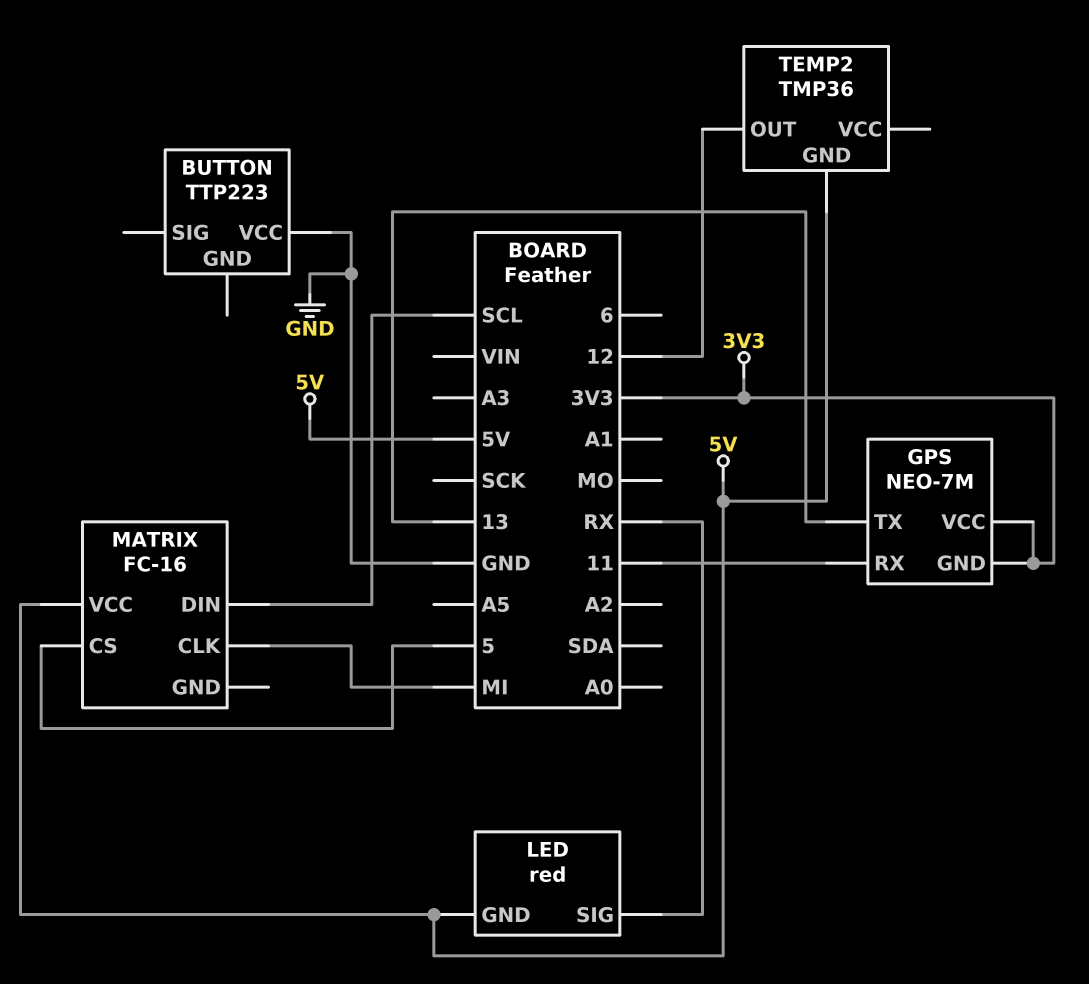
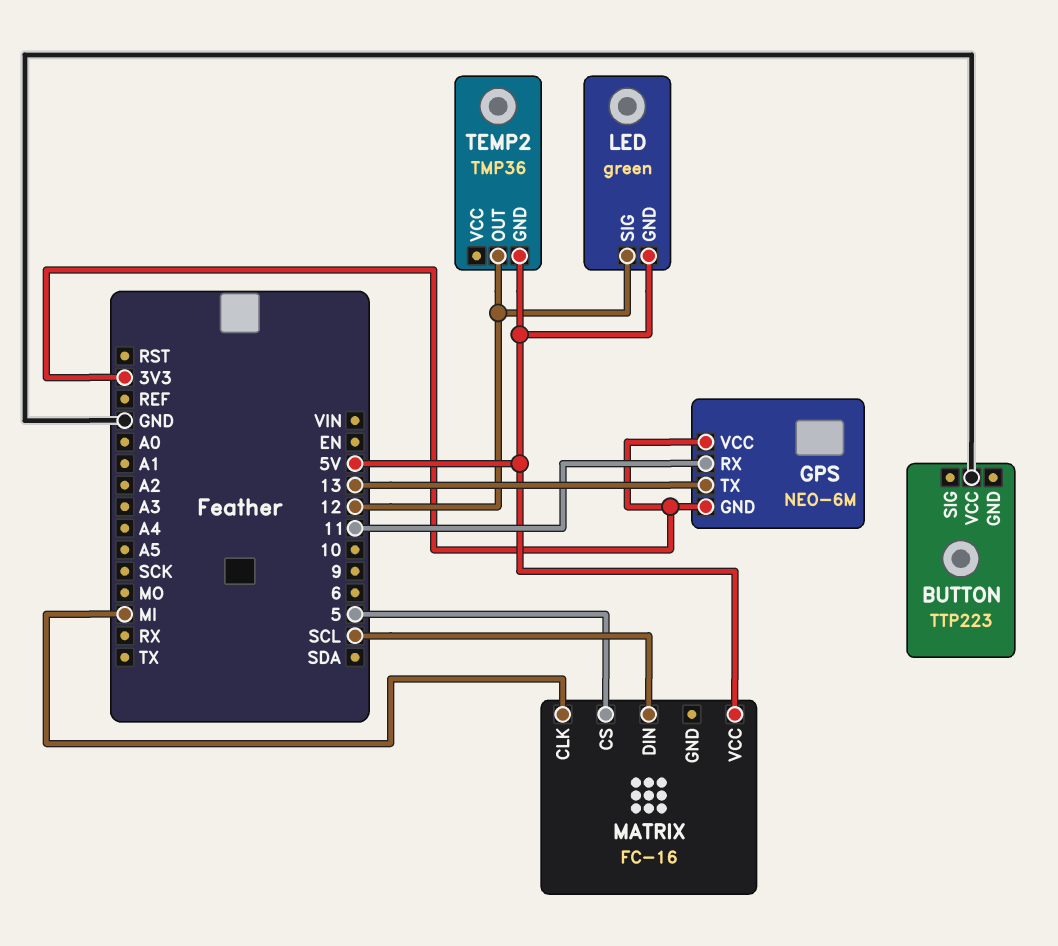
GPS: NEO-7M -> NEO-6M
LED: red -> green
LED pin SIG: RX -> 12

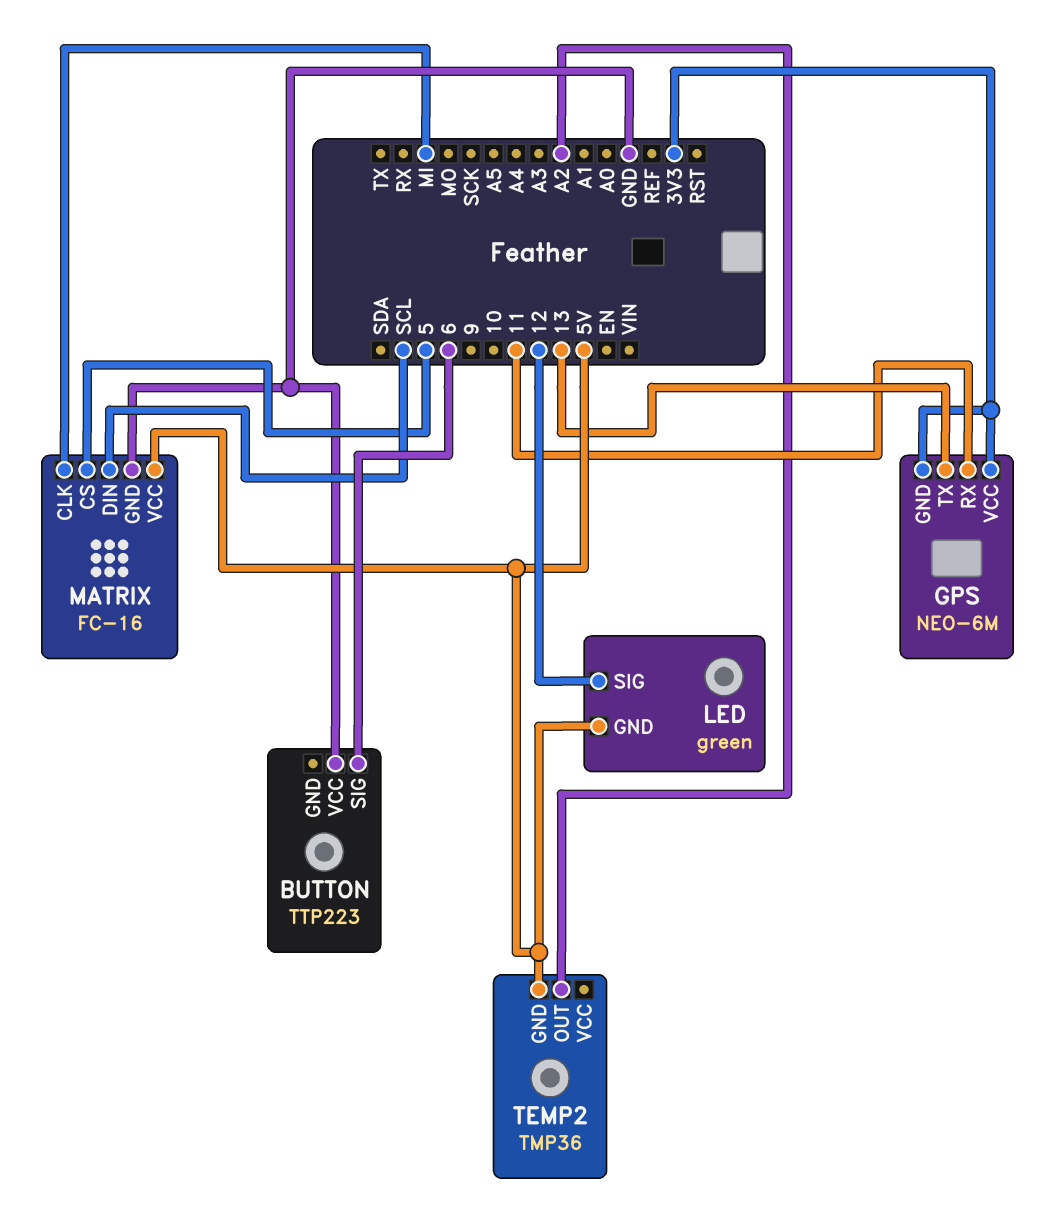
BUTTON pin SIG: none -> 6
MATRIX pin GND: none -> GND
TEMP2 pin OUT: 12 -> A2

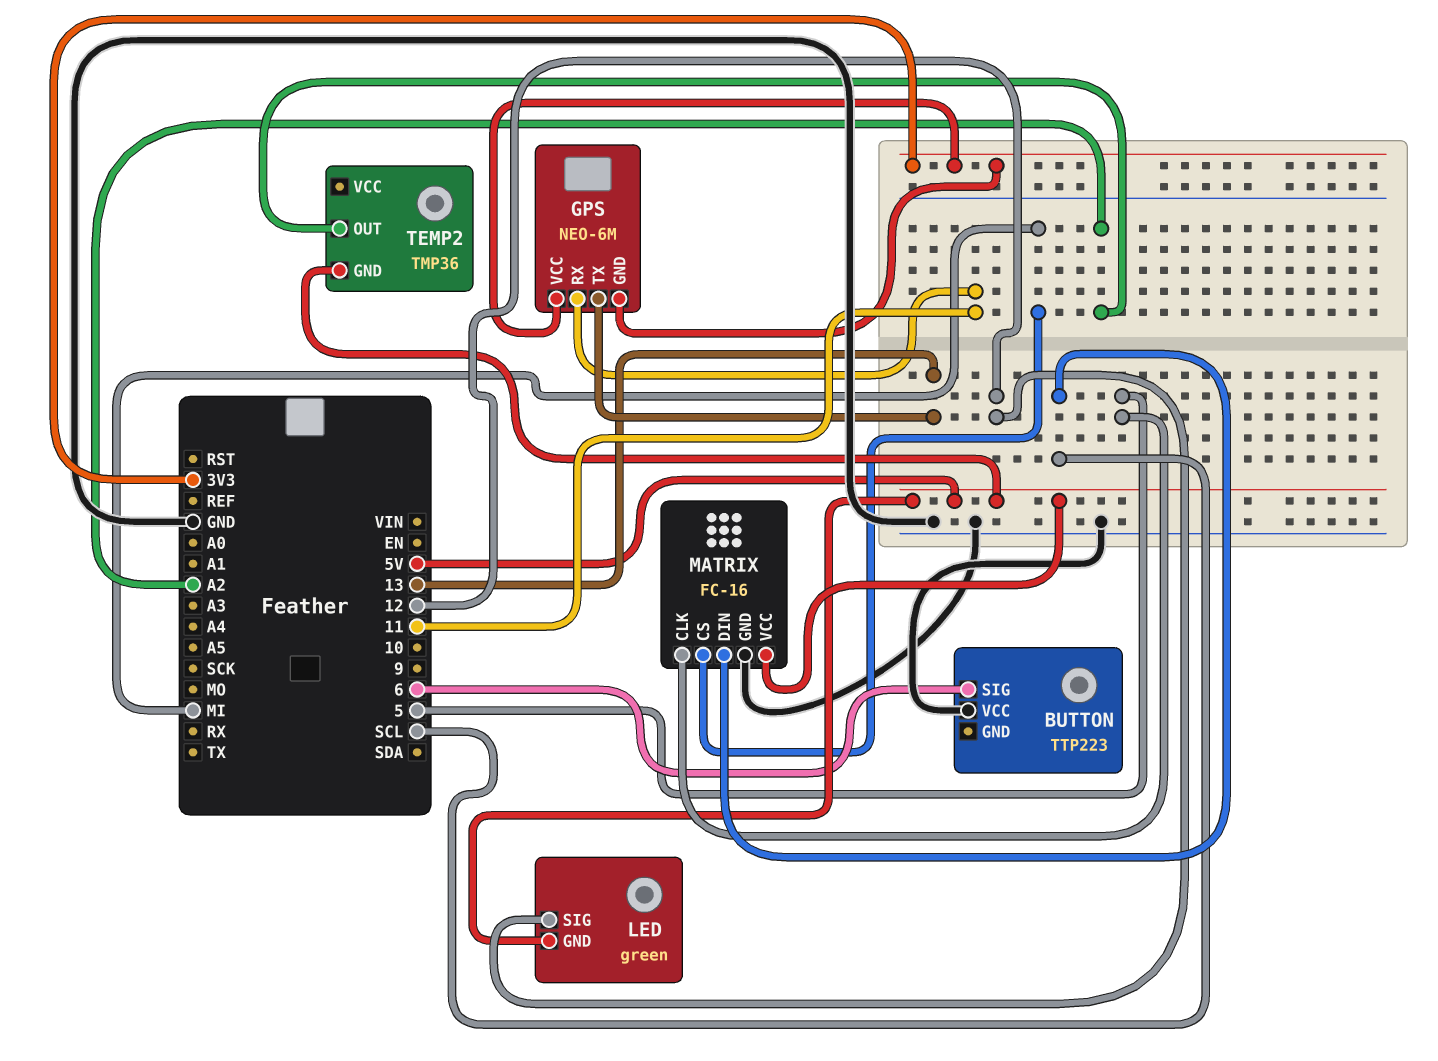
MATRIX pin CLK: MI -> 5
MATRIX pin CS: 5 -> MI

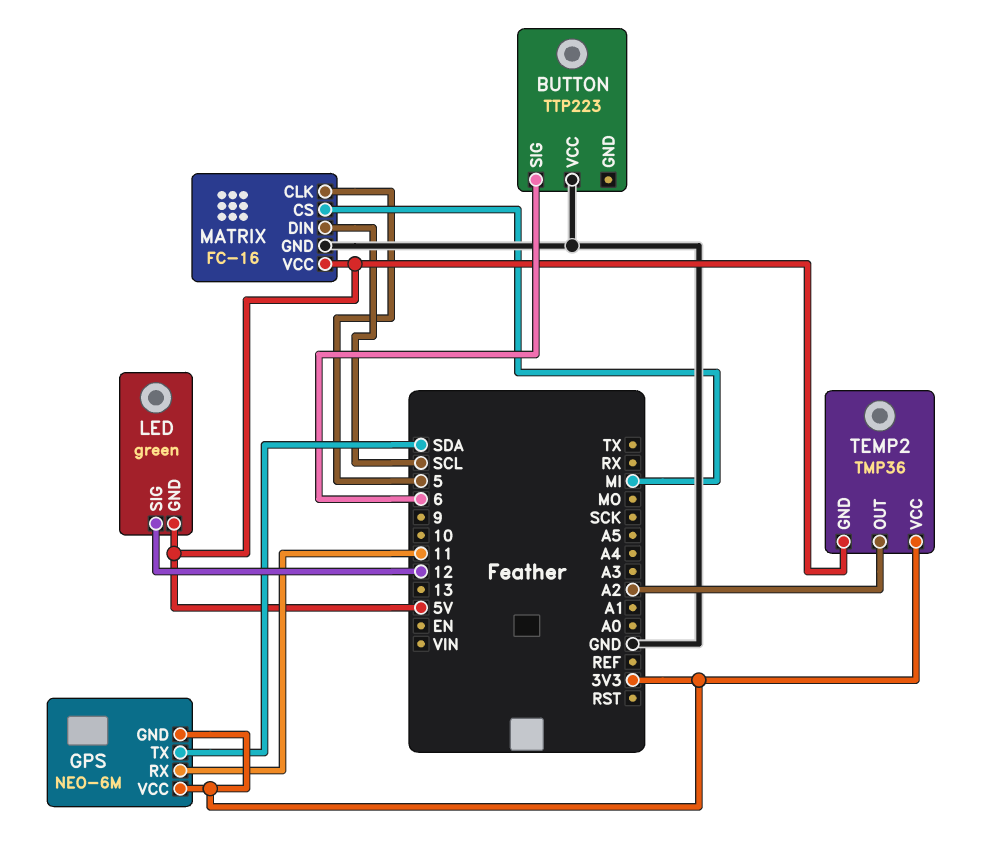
GPS pin TX: 13 -> SDA
TEMP2 pin VCC: none -> 3V3

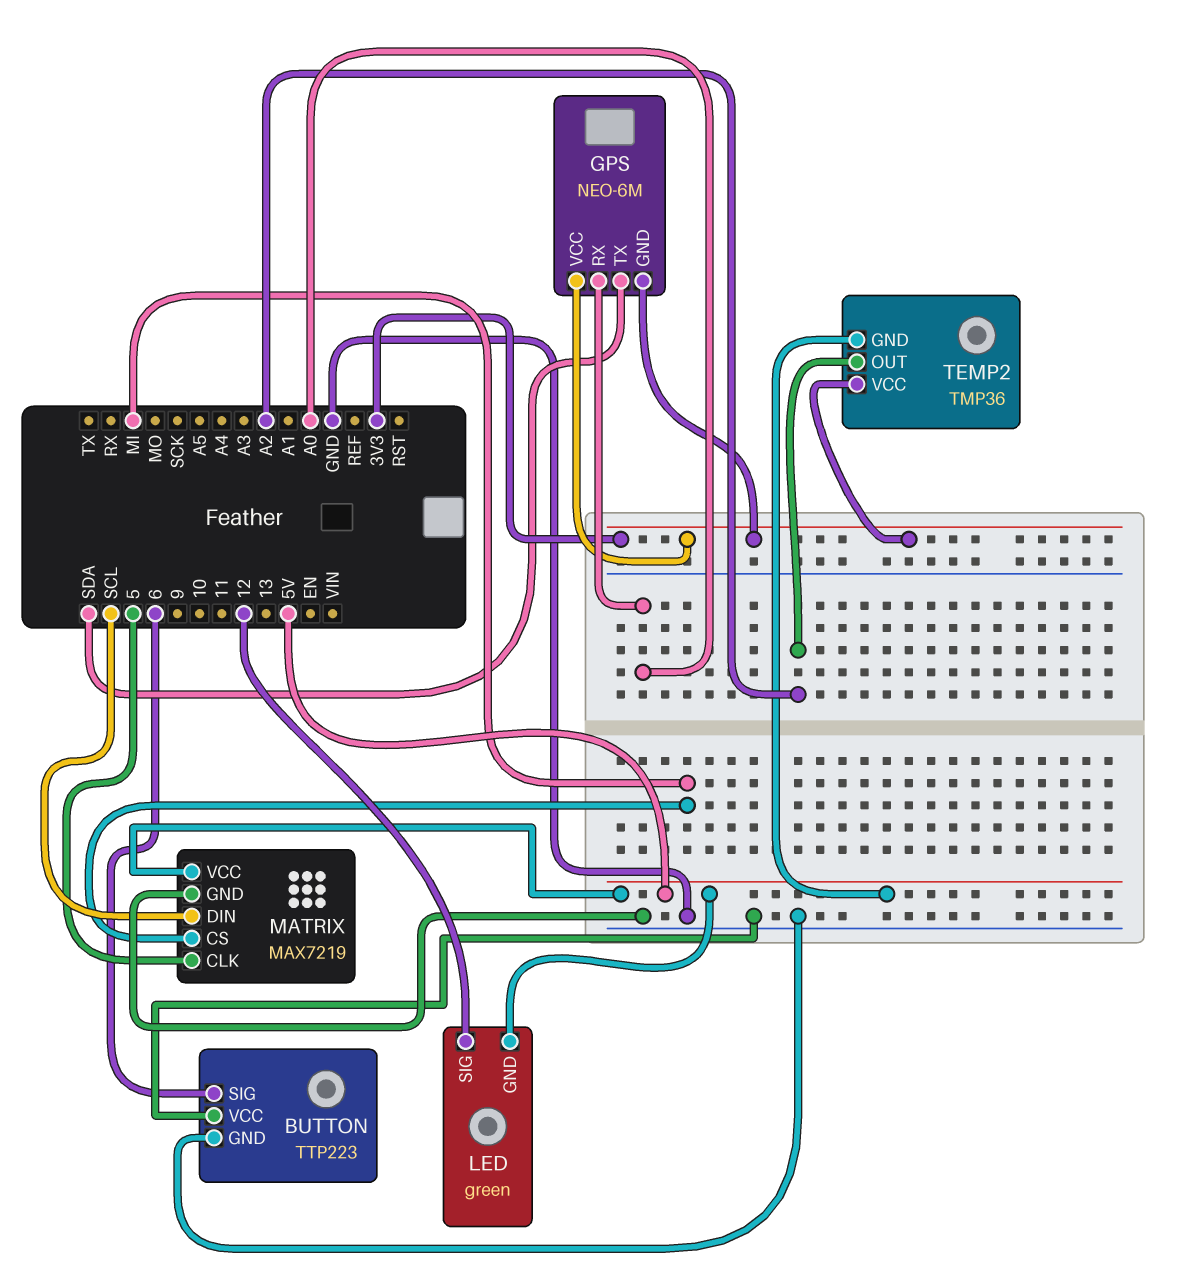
BUTTON pin GND: none -> GND
GPS pin RX: 11 -> A0
MATRIX: FC-16 -> MAX7219

